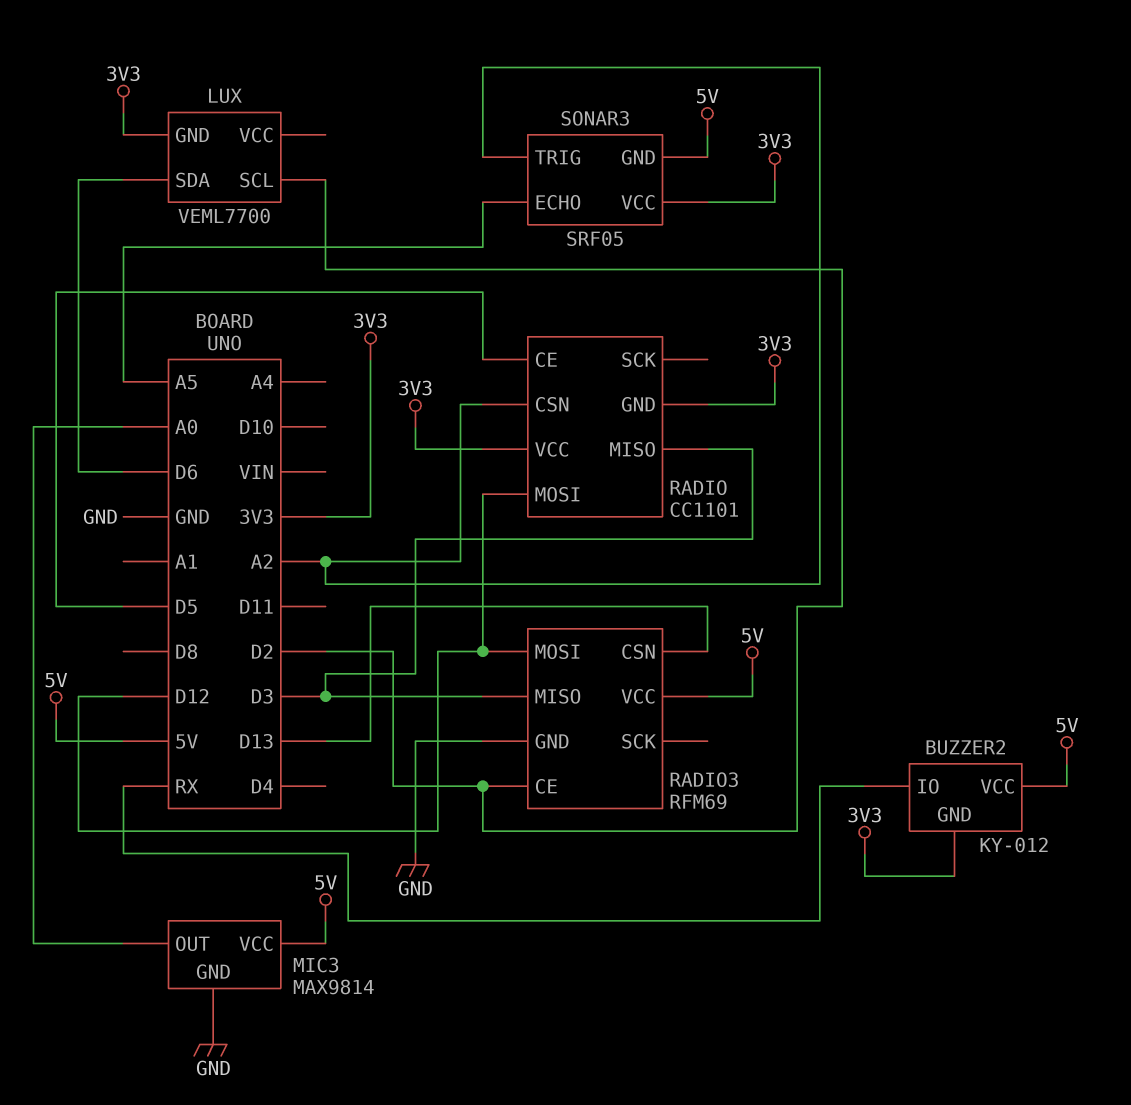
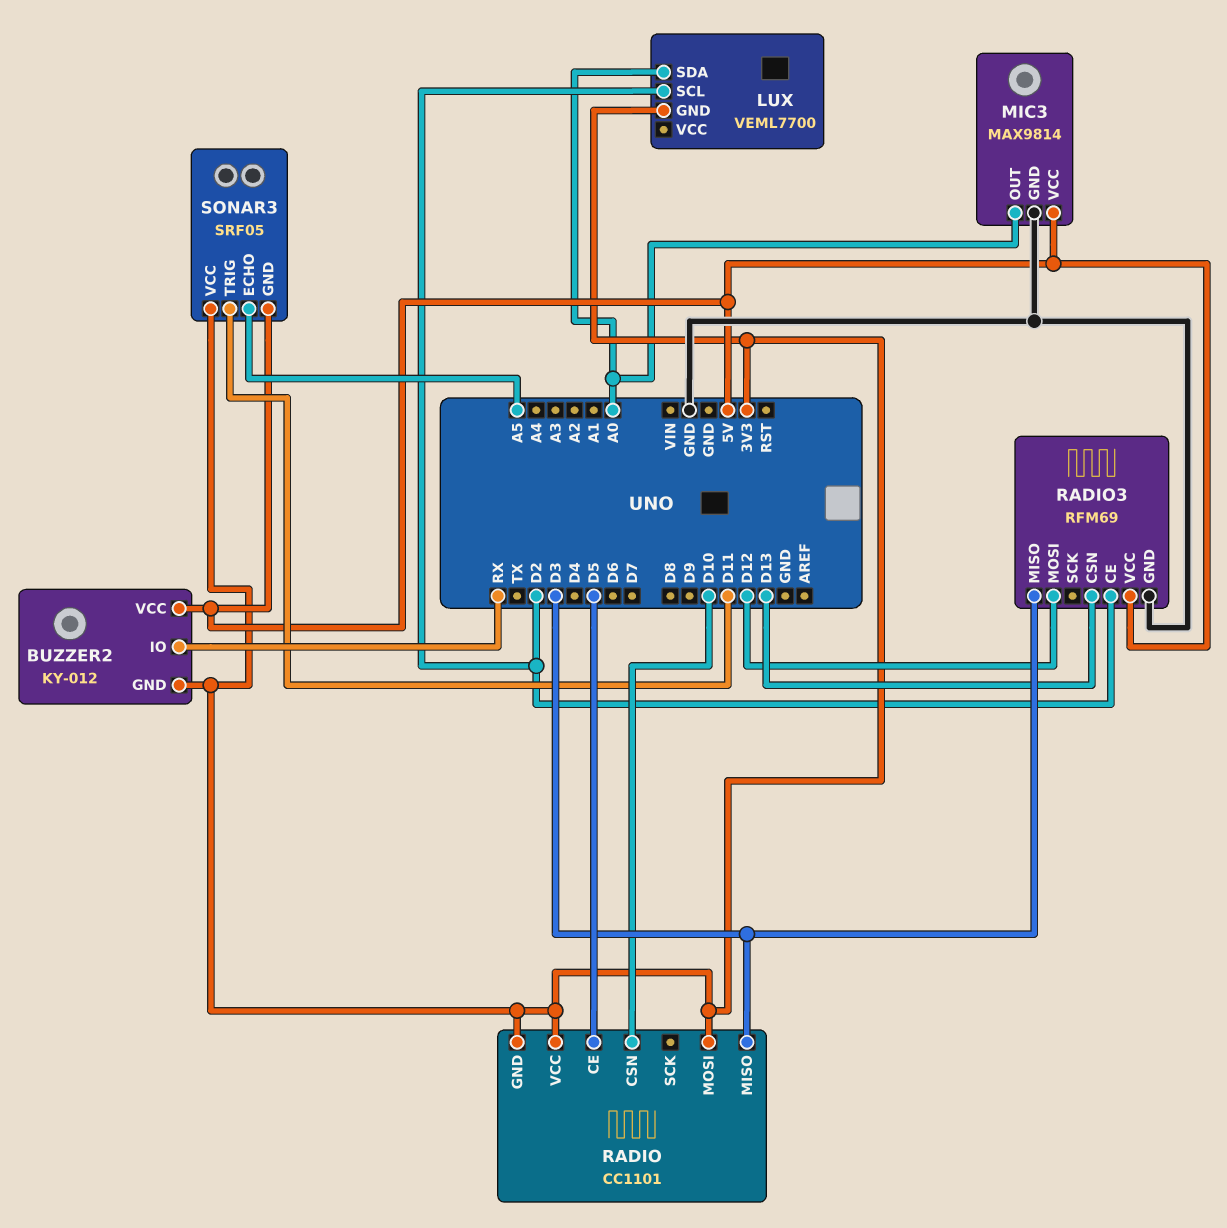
LUX pin SDA: D6 -> A0
RADIO pin CSN: A2 -> D10
RADIO pin MOSI: D12 -> 3V3
SONAR3 pin TRIG: A2 -> D11

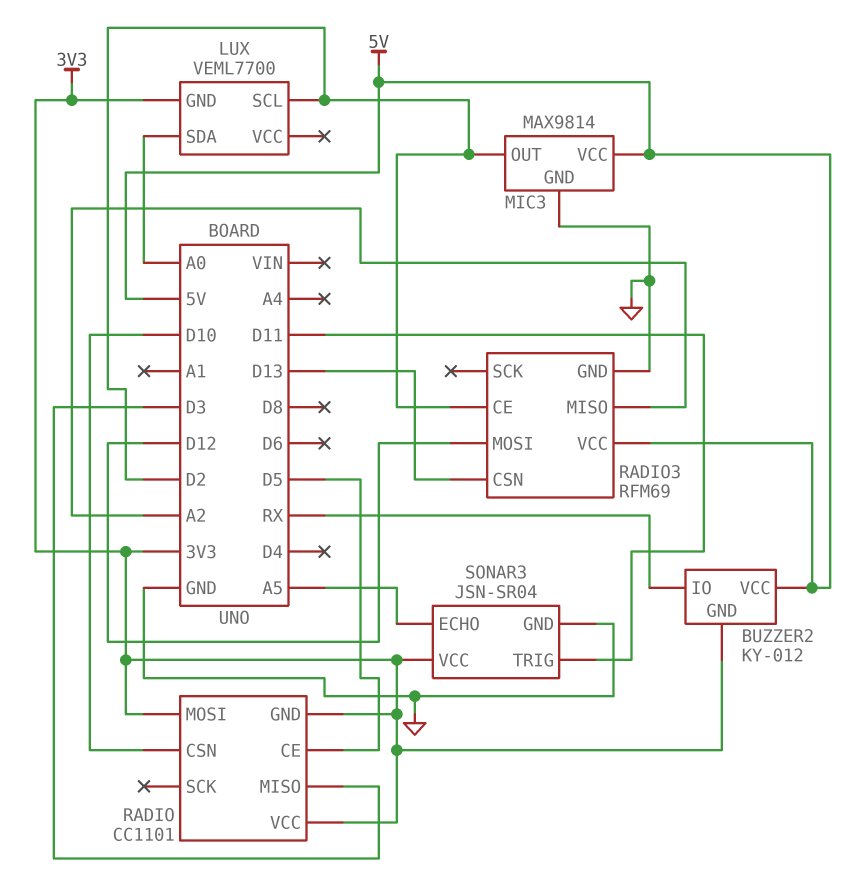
MIC3 pin OUT: A0 -> D2
RADIO3 pin MISO: D3 -> A2
SONAR3: SRF05 -> JSN-SR04
SONAR3 pin GND: 5V -> GND

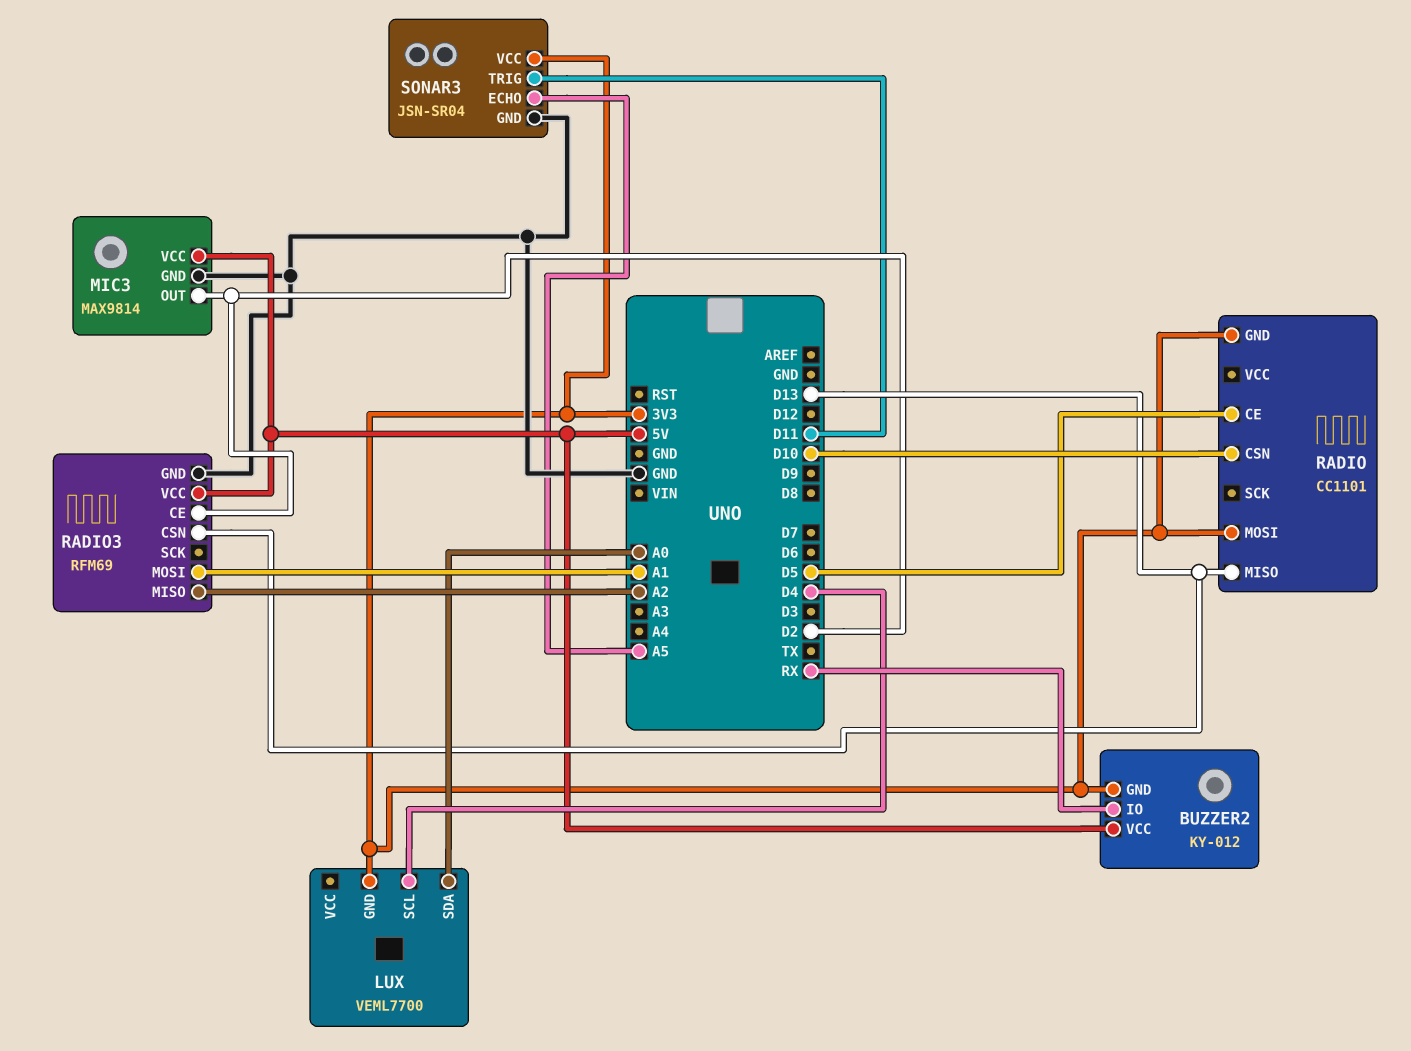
LUX pin SCL: D2 -> D4
RADIO pin MISO: D3 -> D13
RADIO pin VCC: 3V3 -> none
RADIO3 pin MOSI: D12 -> A1

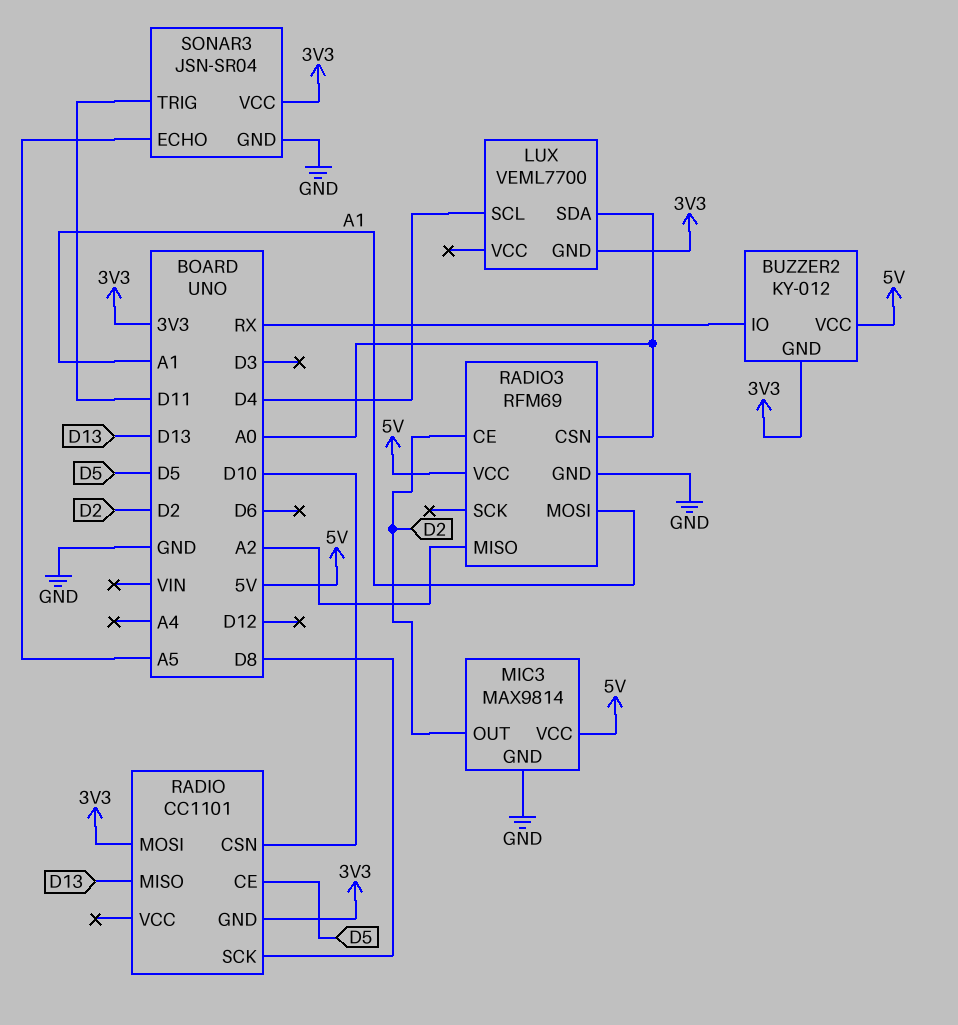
RADIO pin SCK: none -> D8
RADIO3 pin CSN: D13 -> A0

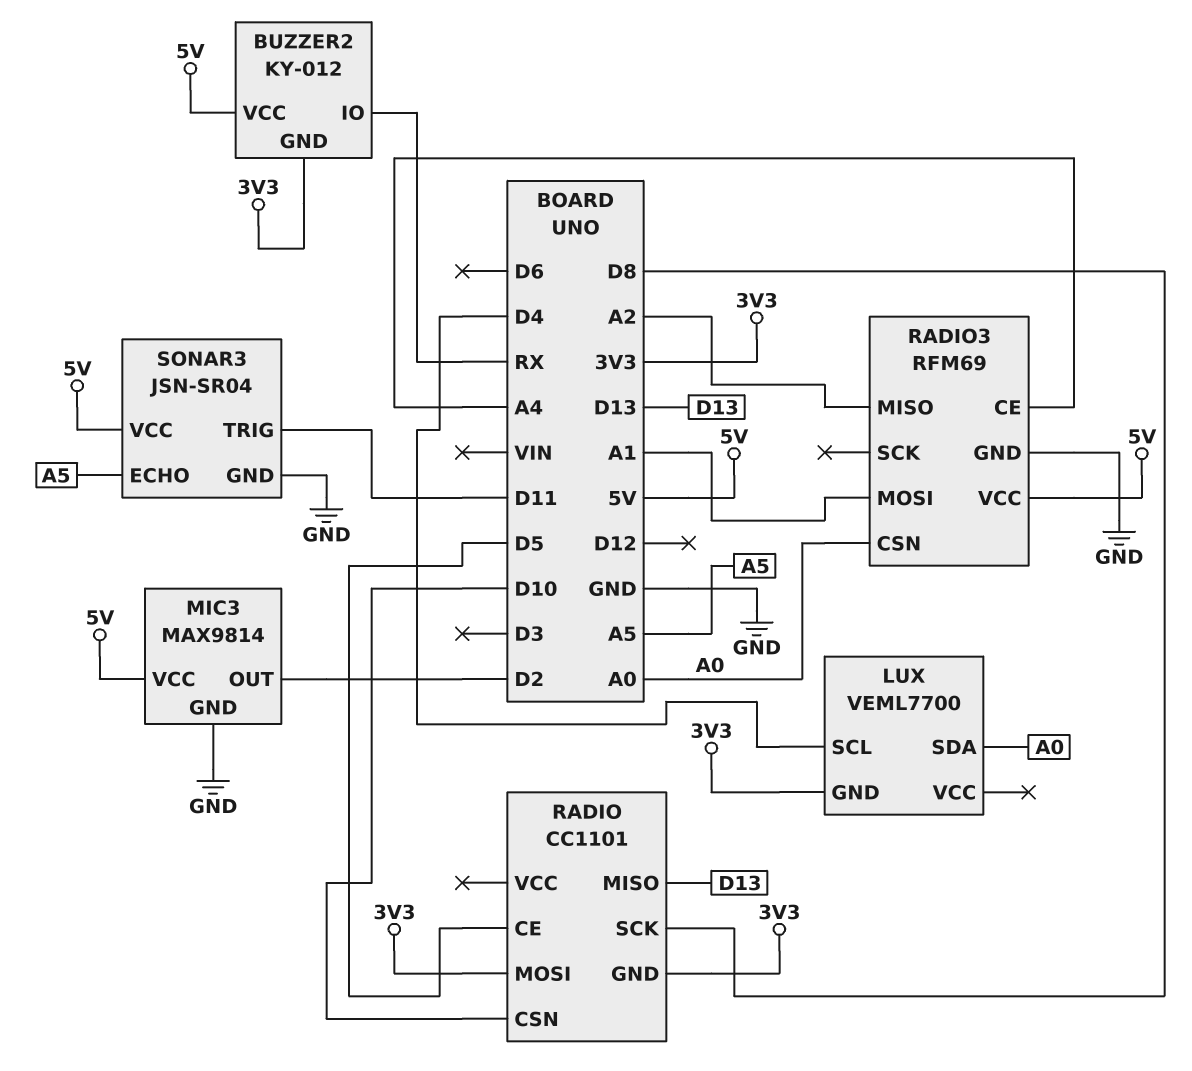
RADIO3 pin CE: D2 -> A4
SONAR3 pin VCC: 3V3 -> 5V

